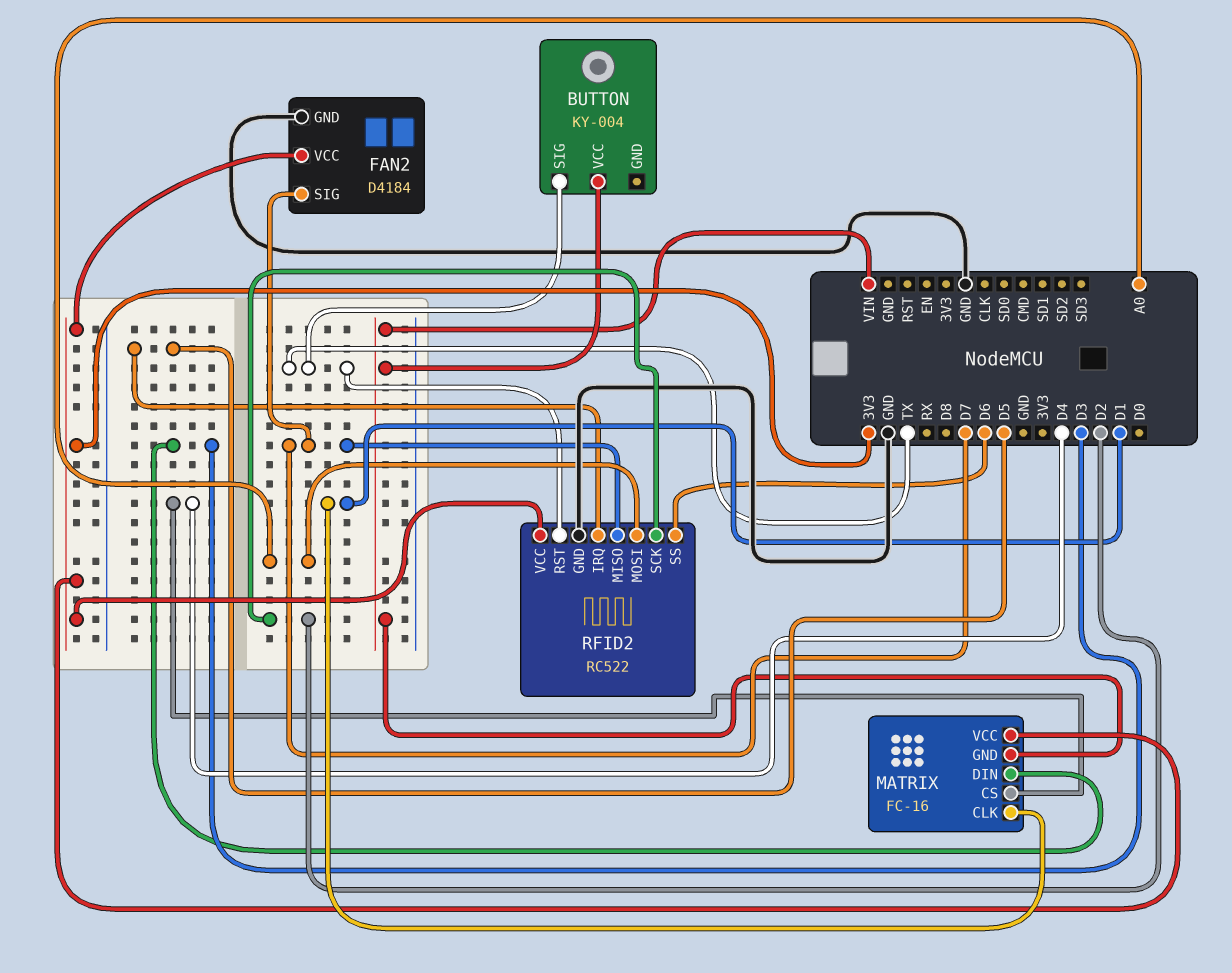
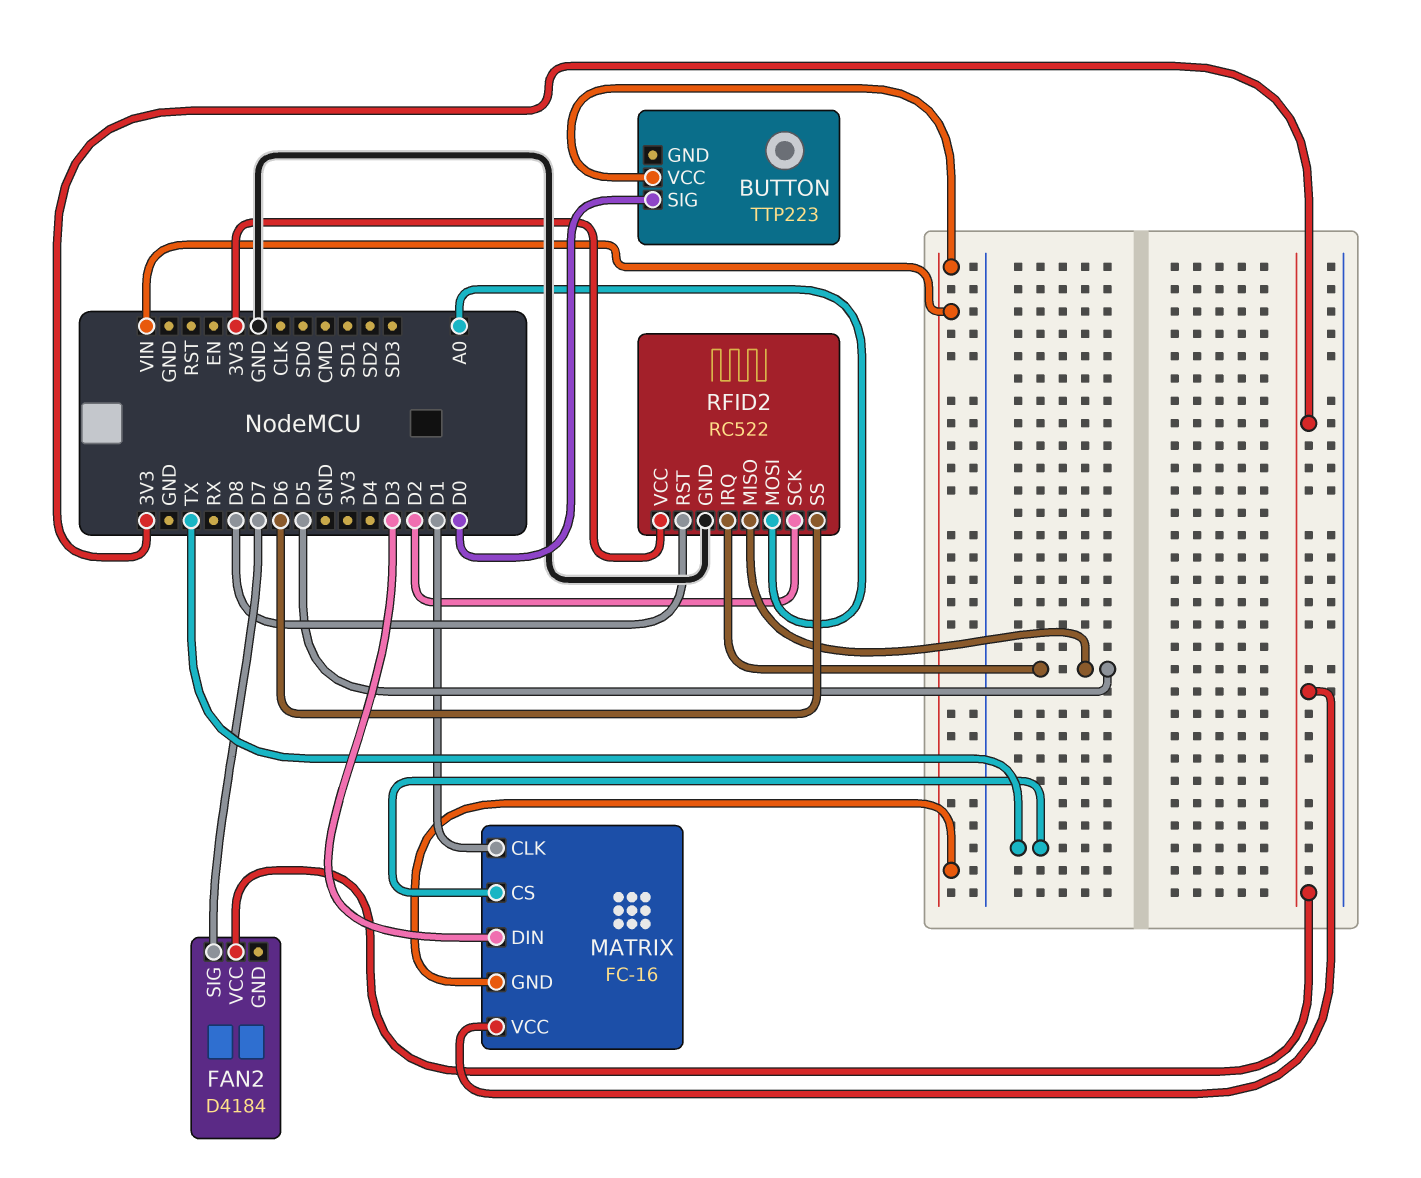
BUTTON: KY-004 -> TTP223
BUTTON pin SIG: TX -> D0
FAN2 pin GND: GND -> none
MATRIX pin CS: D4 -> TX
RFID2 pin MISO: D7 -> D5
RFID2 pin RST: TX -> D8

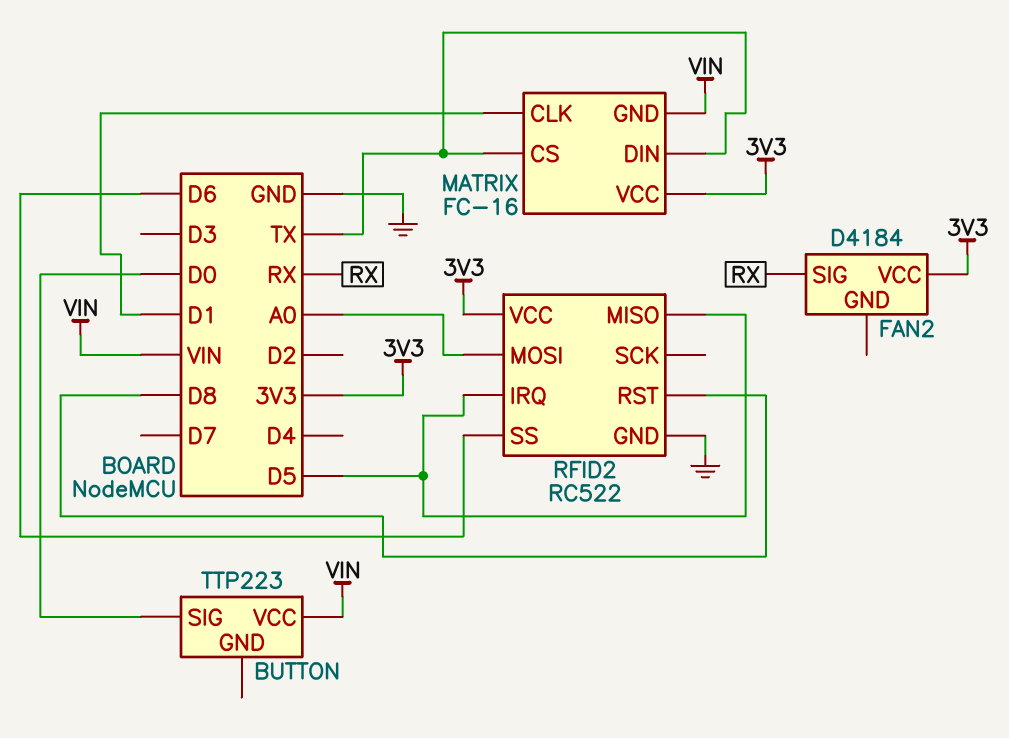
FAN2 pin SIG: D7 -> RX
MATRIX pin DIN: D3 -> TX
RFID2 pin SCK: D2 -> none

